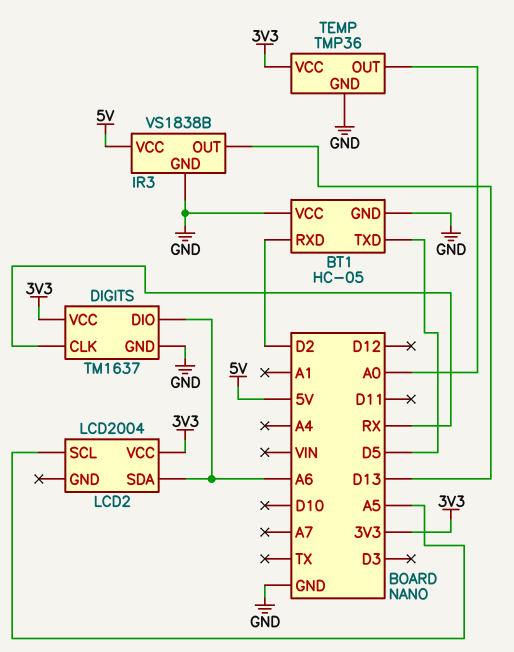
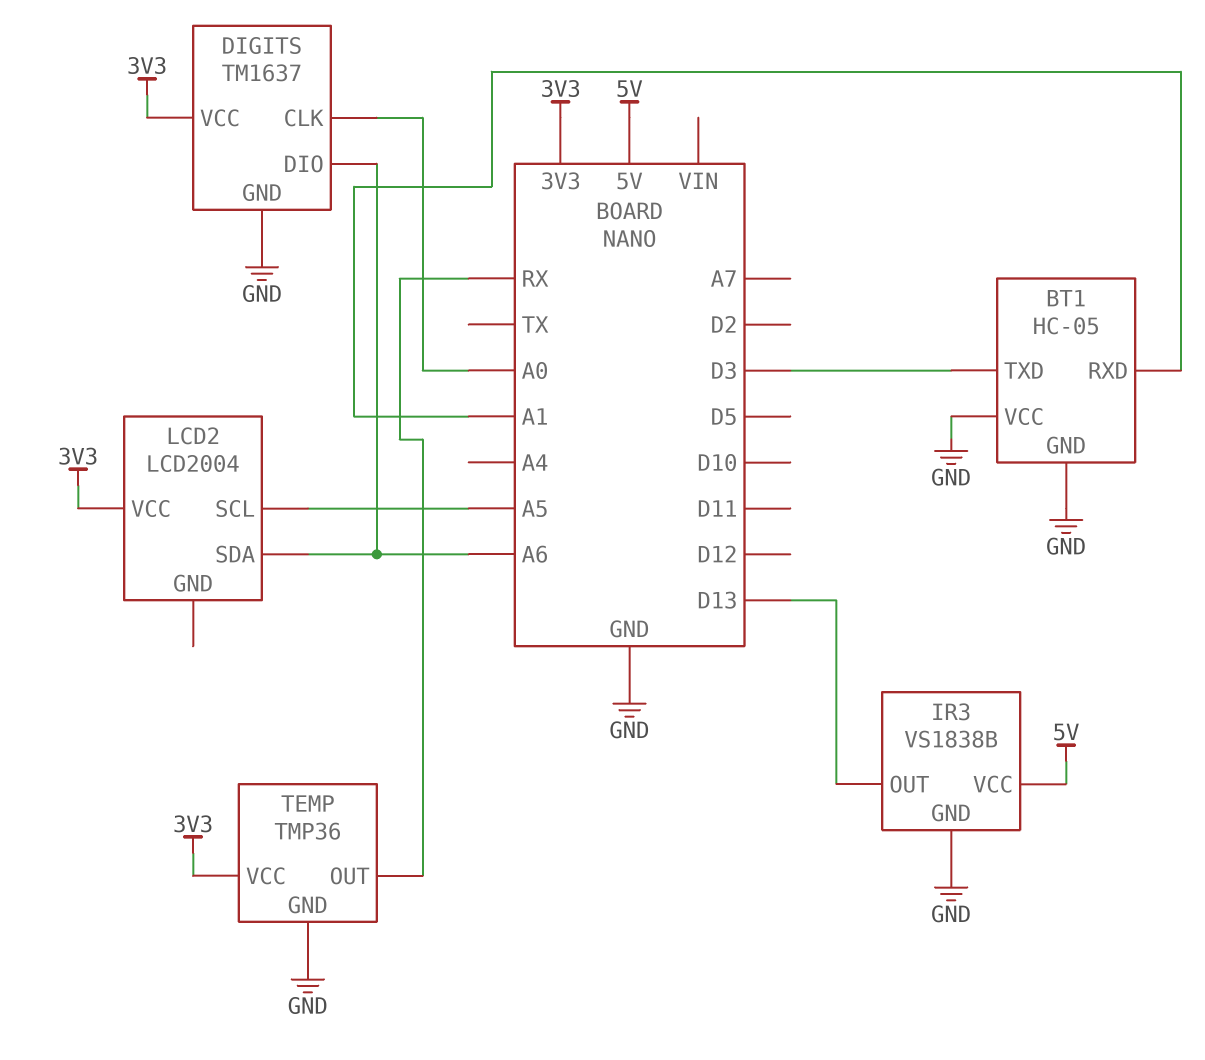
BT1 pin RXD: D2 -> A1
BT1 pin TXD: D5 -> D3
DIGITS pin CLK: RX -> A0
TEMP pin OUT: A0 -> RX

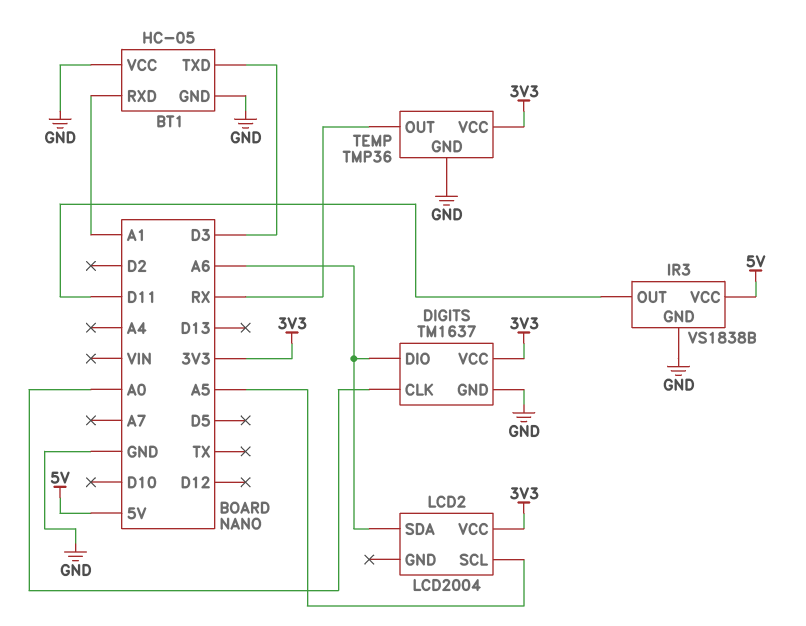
IR3 pin OUT: D13 -> D11

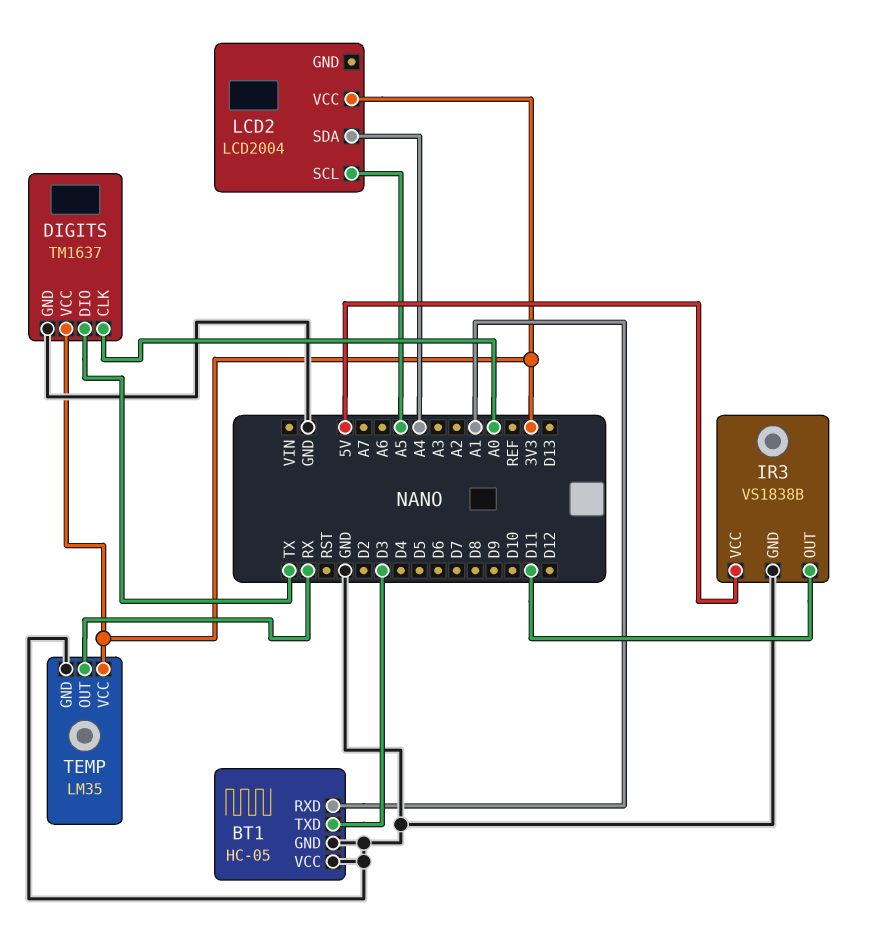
DIGITS pin DIO: A6 -> TX
LCD2 pin SDA: A6 -> A4
TEMP: TMP36 -> LM35

